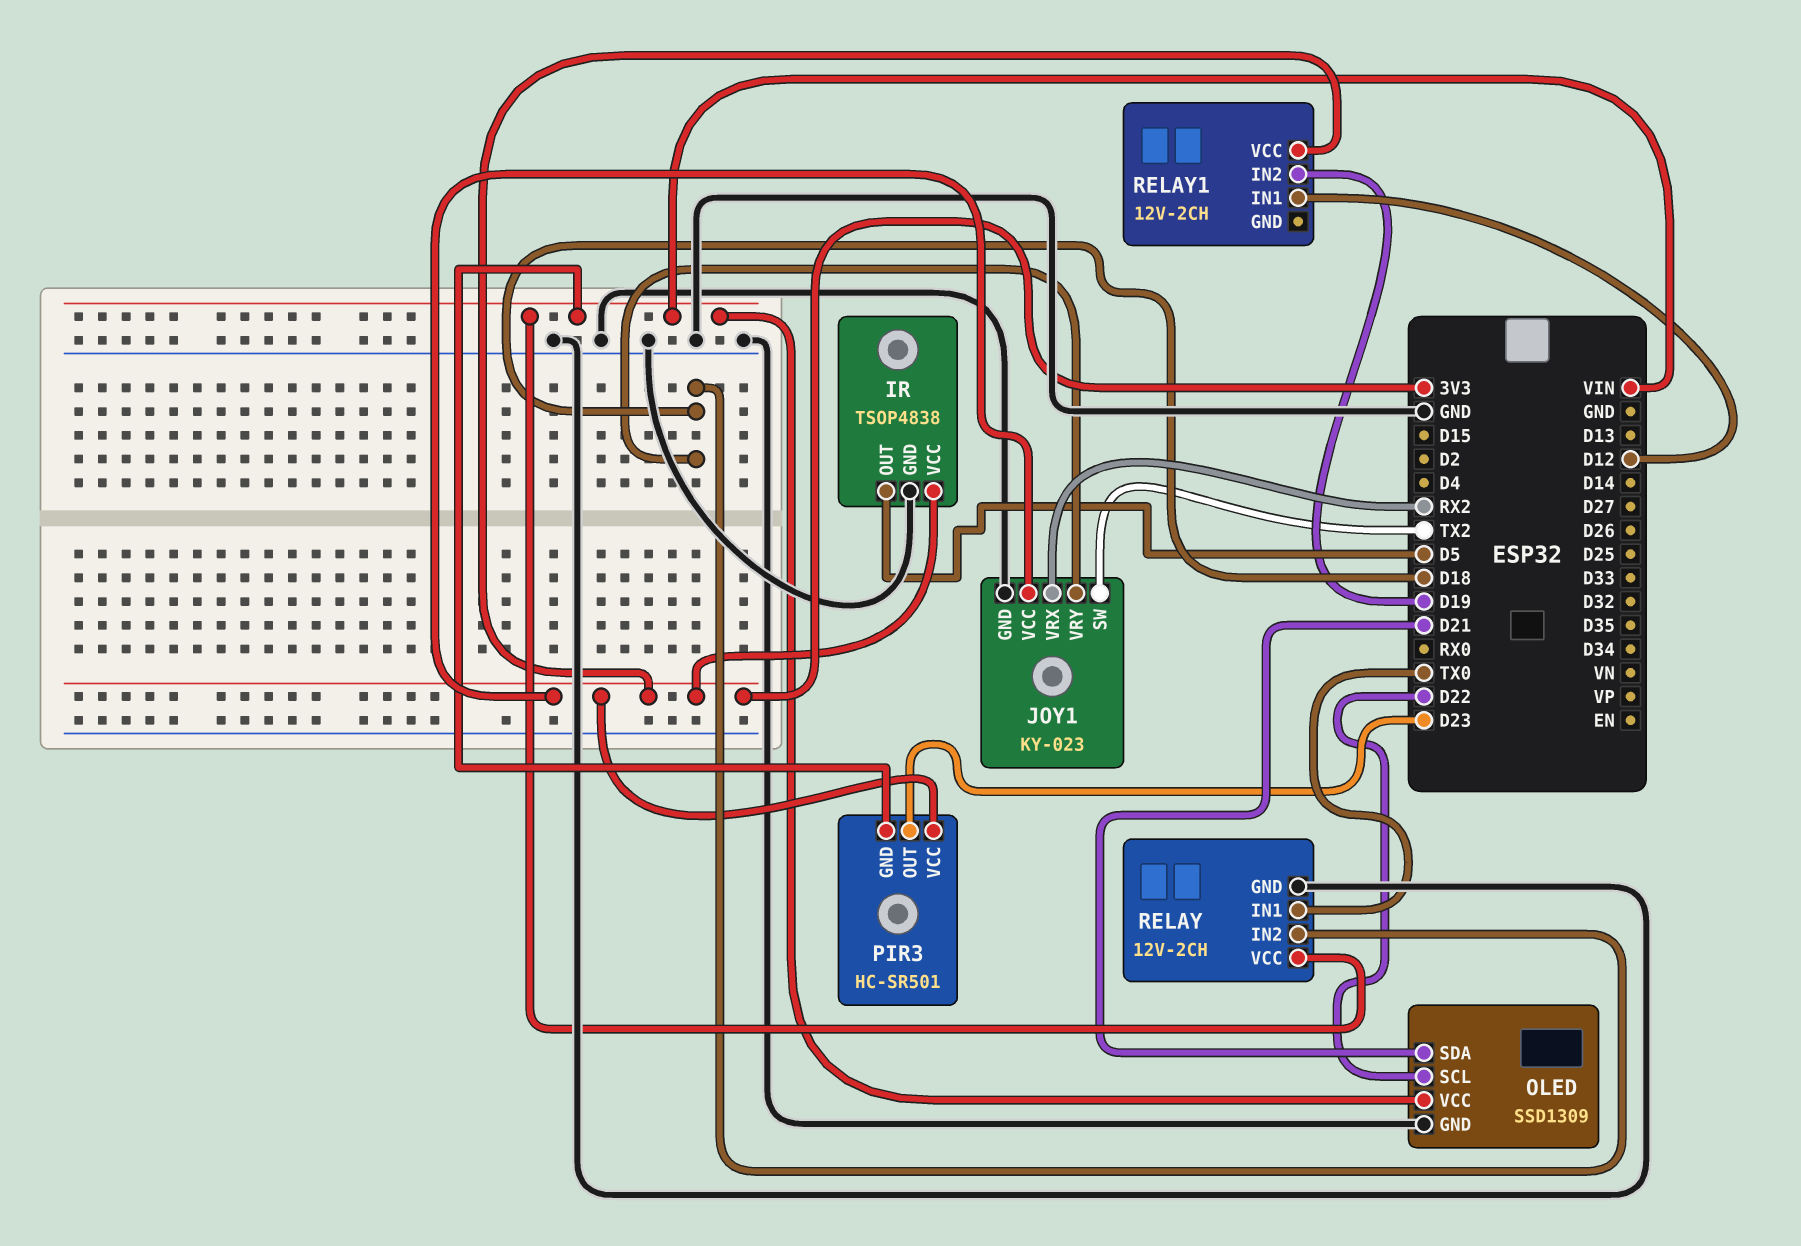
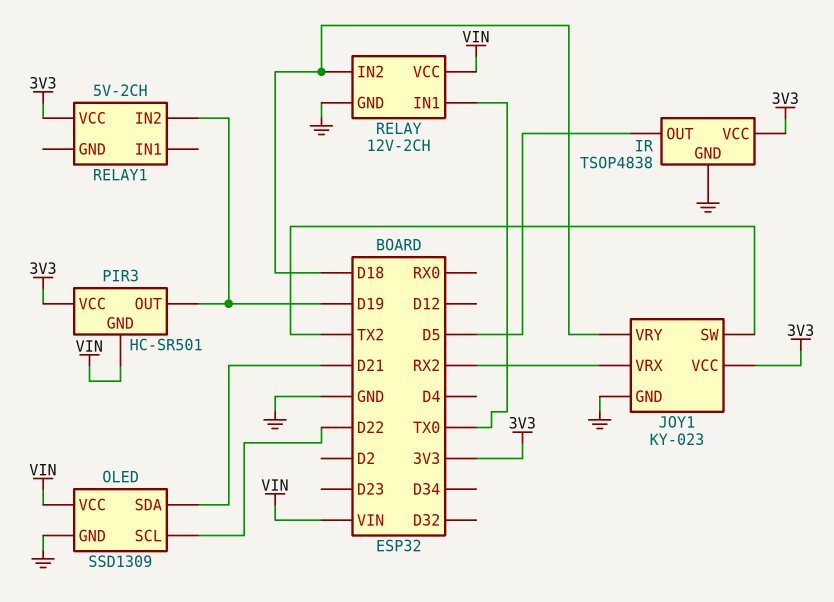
PIR3 pin OUT: D23 -> D19
RELAY1: 12V-2CH -> 5V-2CH
RELAY1 pin IN1: D12 -> none

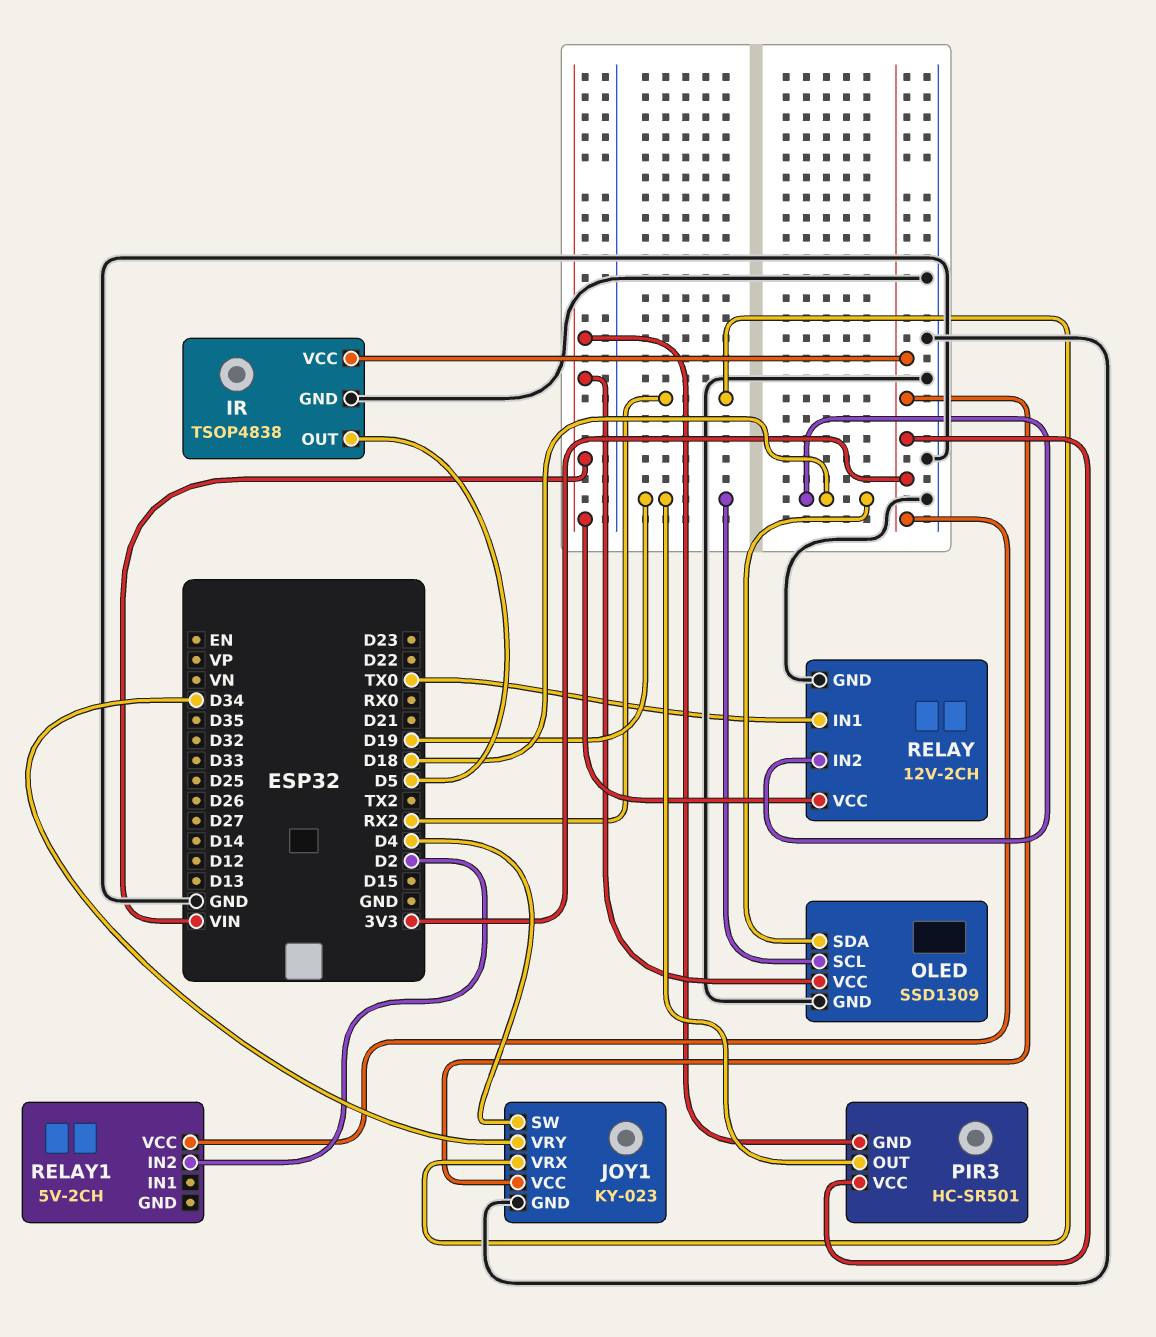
JOY1 pin SW: TX2 -> D4
JOY1 pin VRY: D18 -> D34
OLED pin SCL: D22 -> D19
OLED pin SDA: D21 -> D18
RELAY1 pin IN2: D19 -> D2

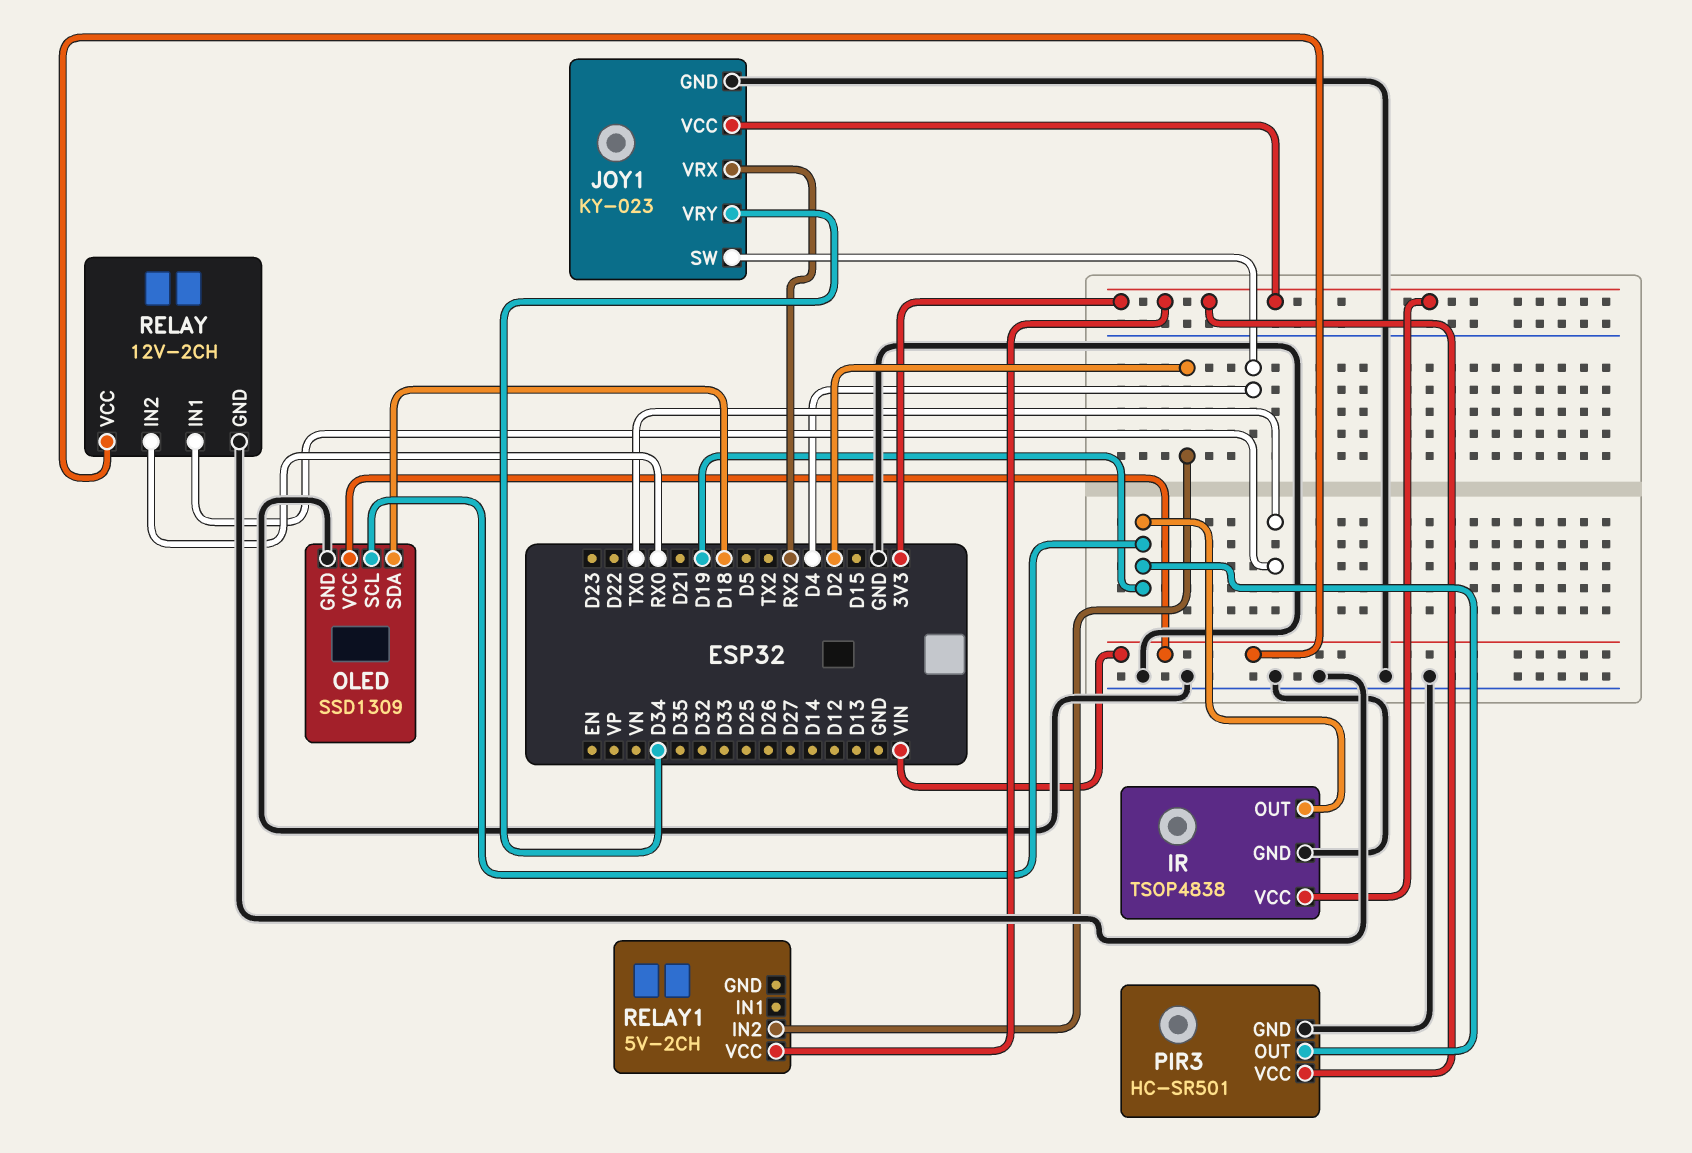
IR pin OUT: D5 -> D19
PIR3 pin GND: VIN -> GND
RELAY pin IN2: D18 -> RX0

